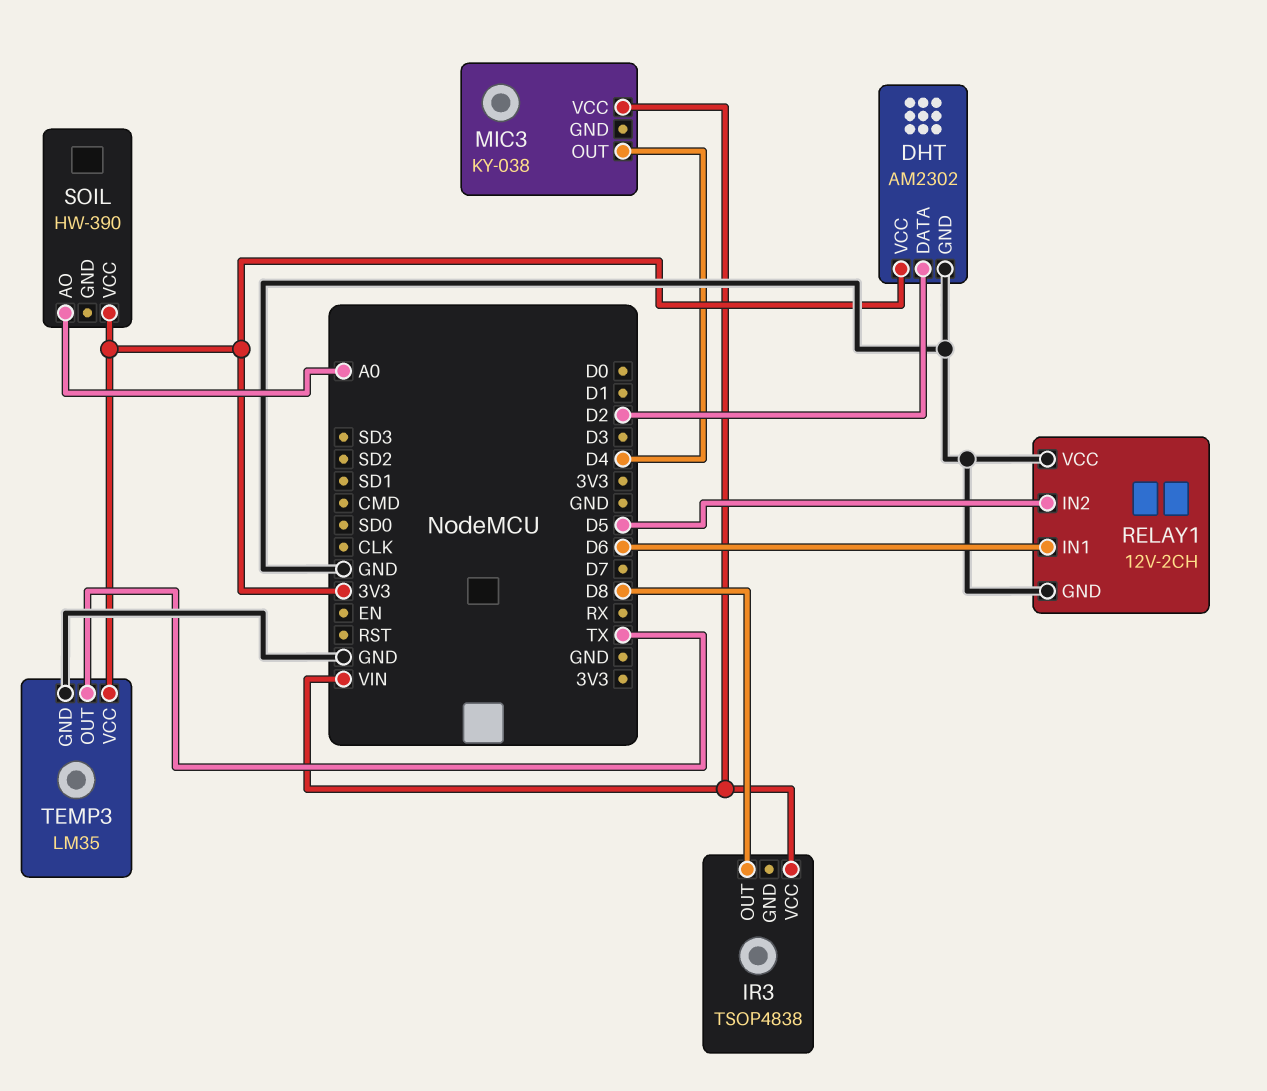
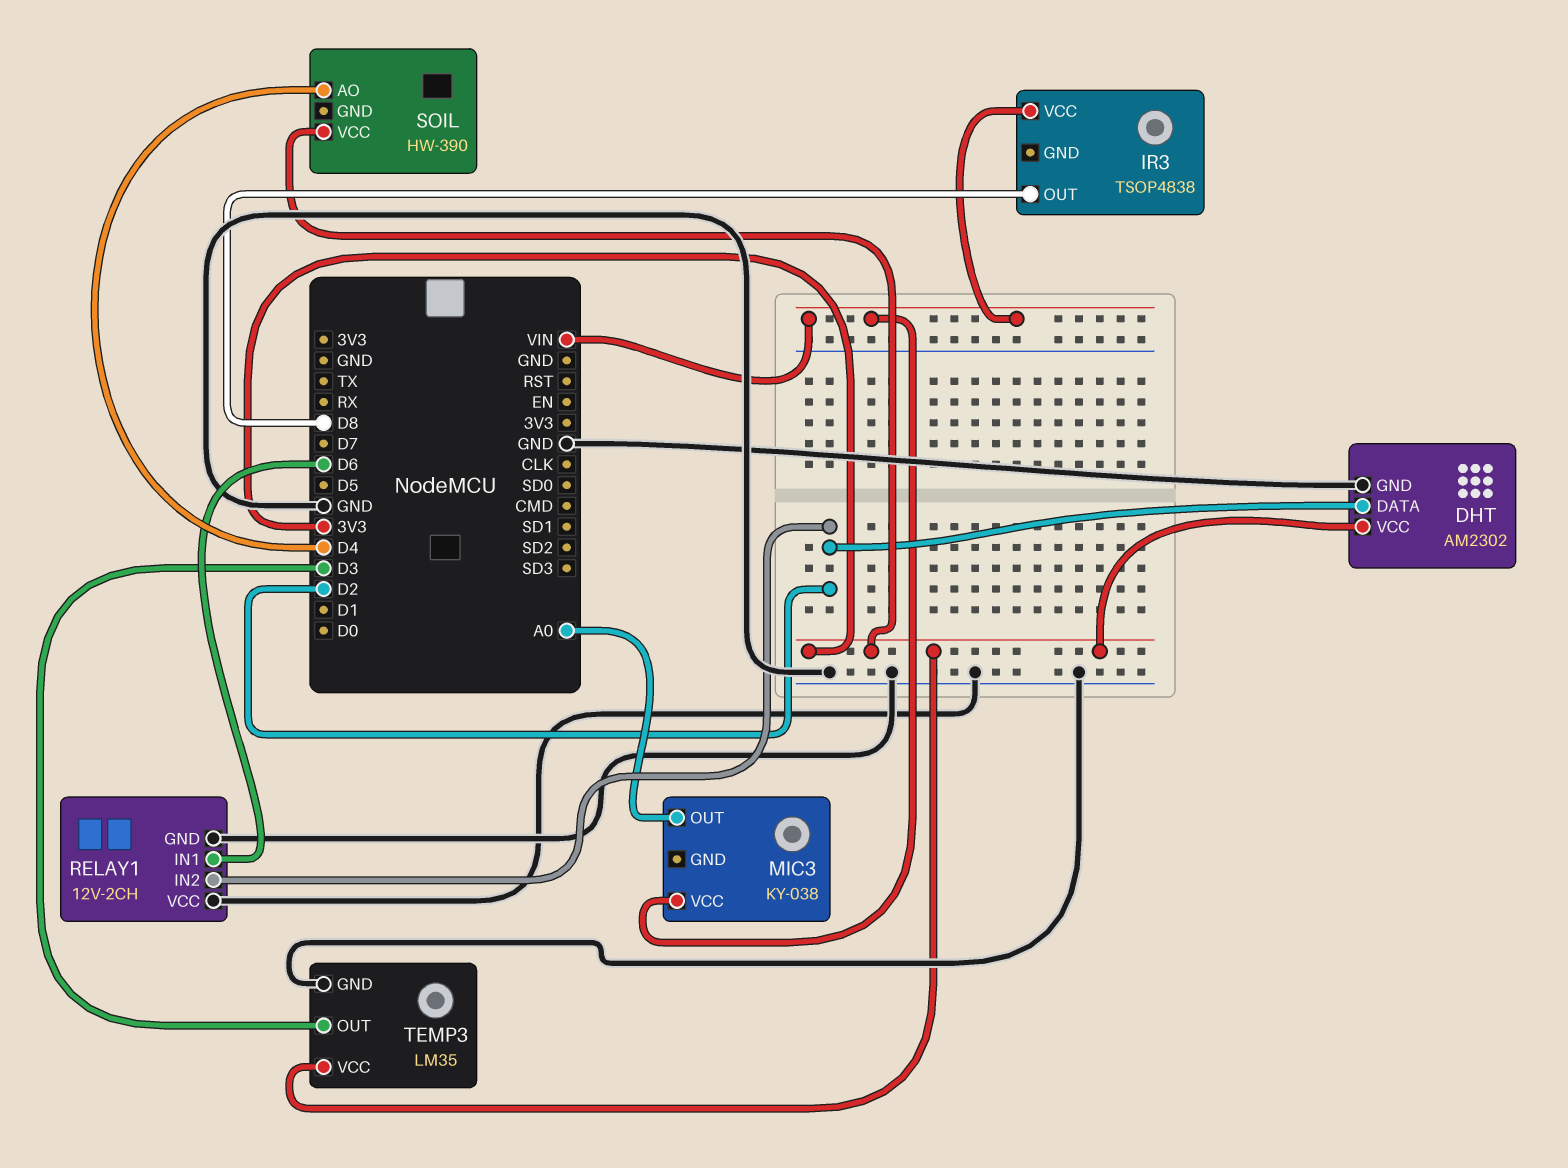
MIC3 pin OUT: D4 -> A0
RELAY1 pin IN2: D5 -> D2
SOIL pin AO: A0 -> D4
TEMP3 pin OUT: TX -> D3

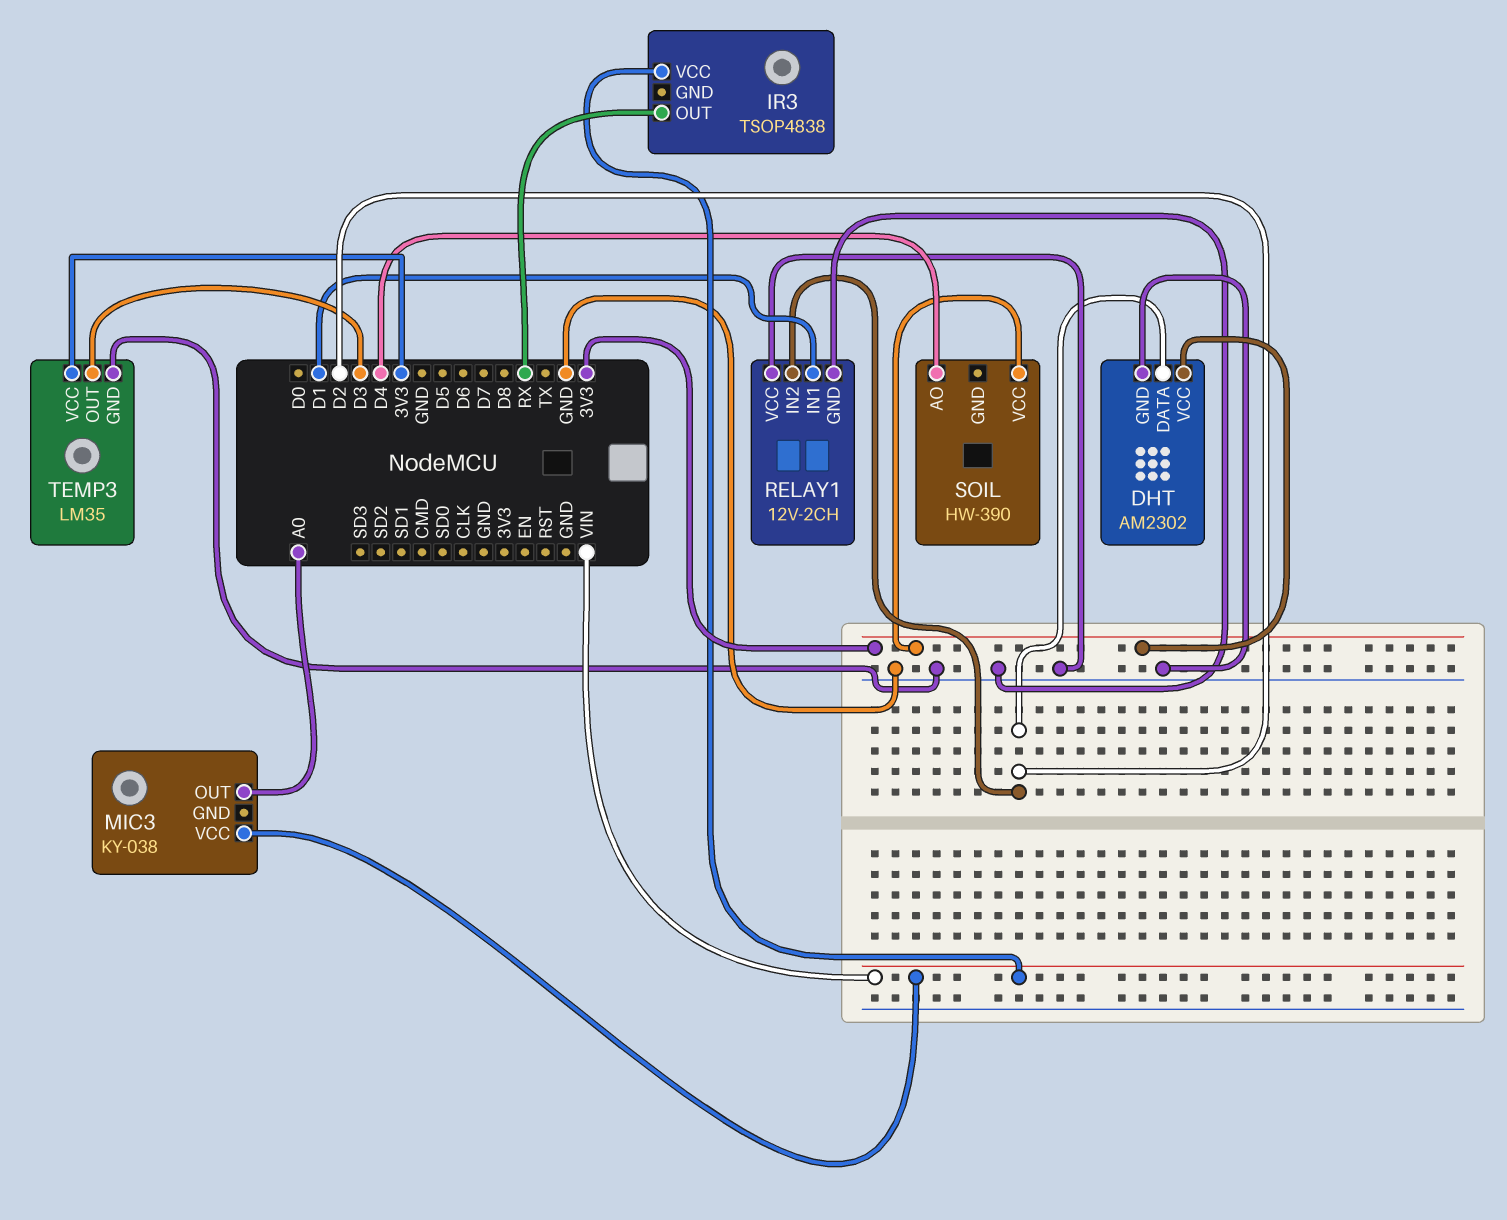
IR3 pin OUT: D8 -> RX
RELAY1 pin IN1: D6 -> D1

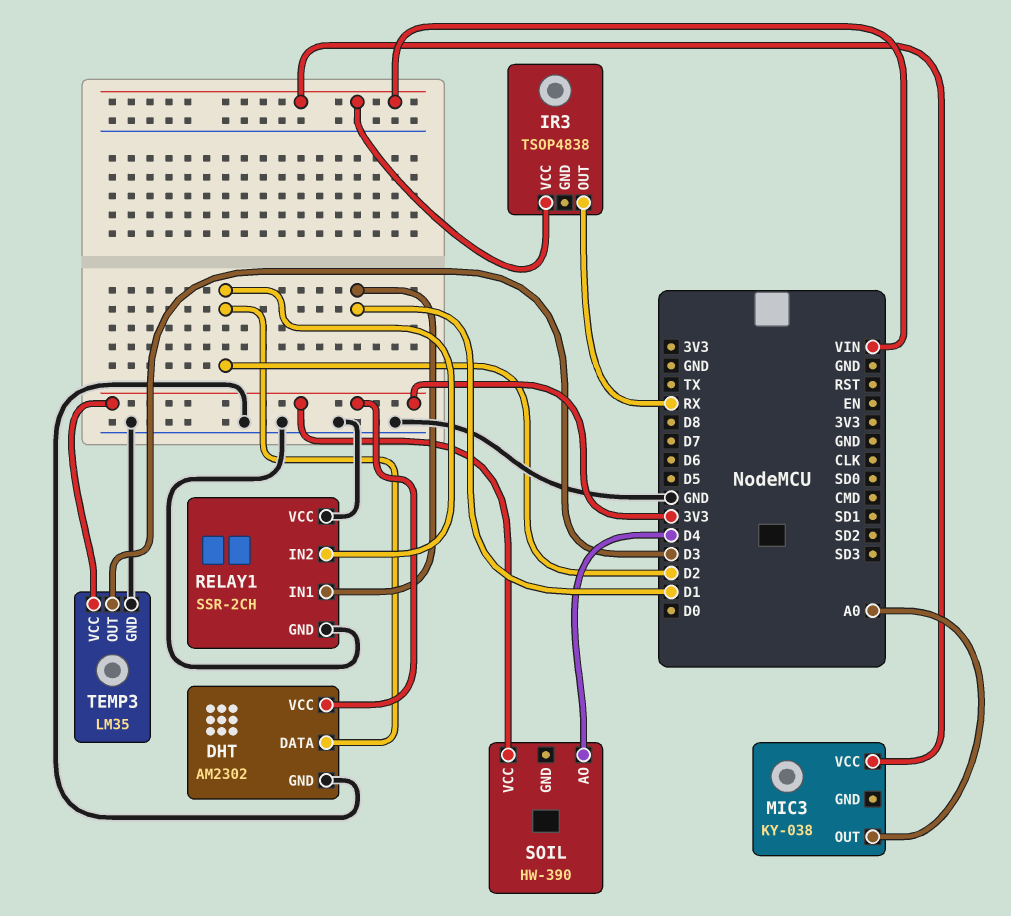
RELAY1: 12V-2CH -> SSR-2CH

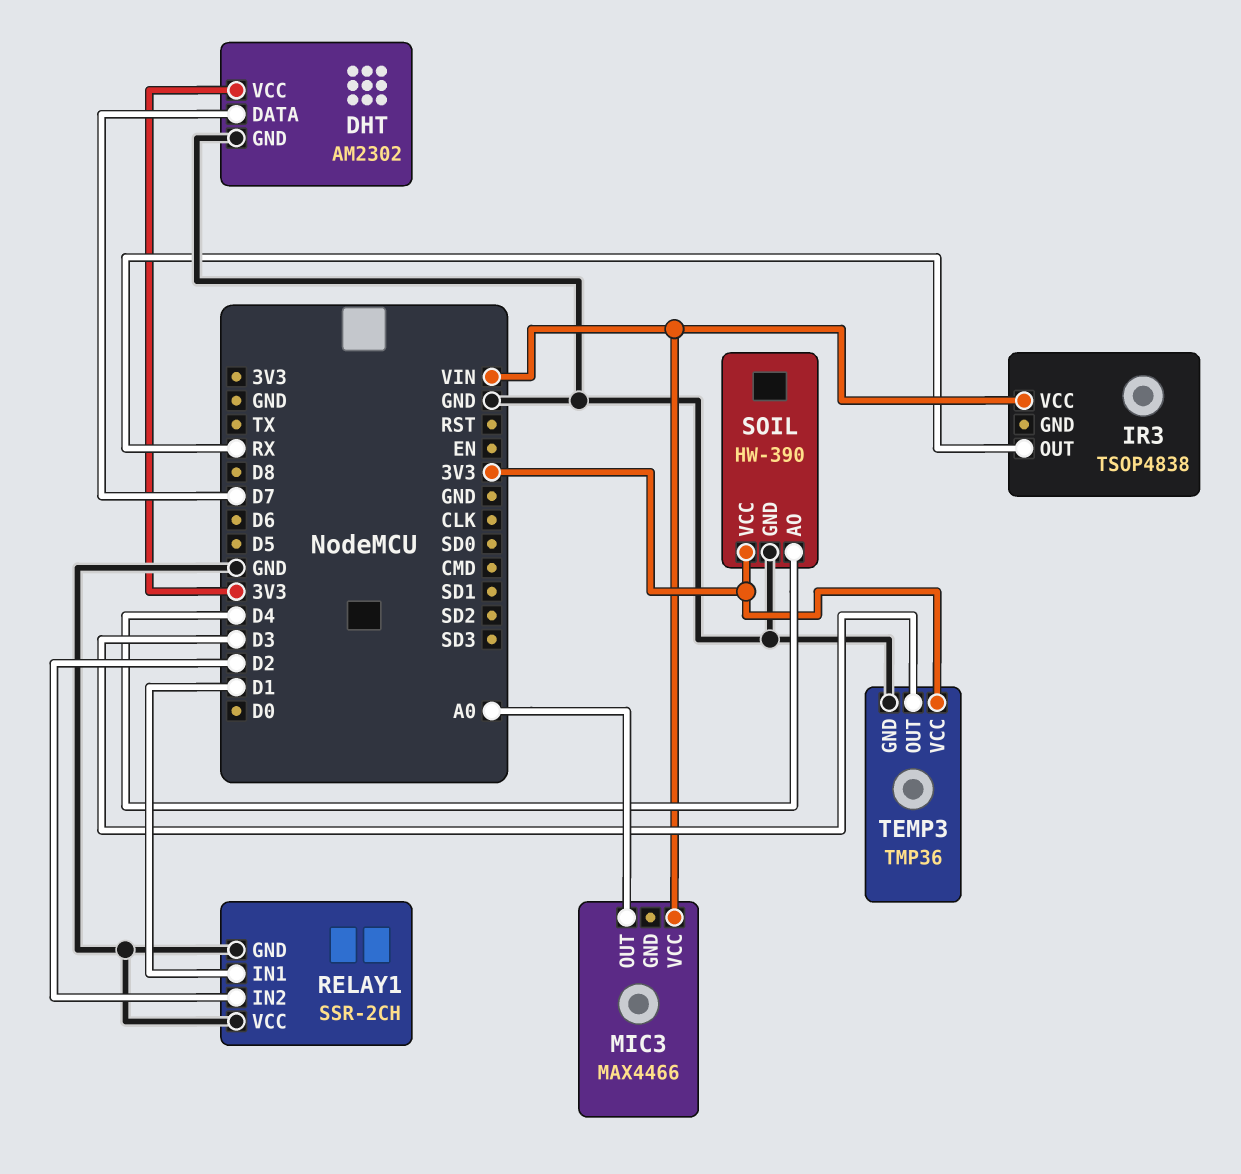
DHT pin DATA: D2 -> D7
MIC3: KY-038 -> MAX4466
SOIL pin GND: none -> GND
TEMP3: LM35 -> TMP36

